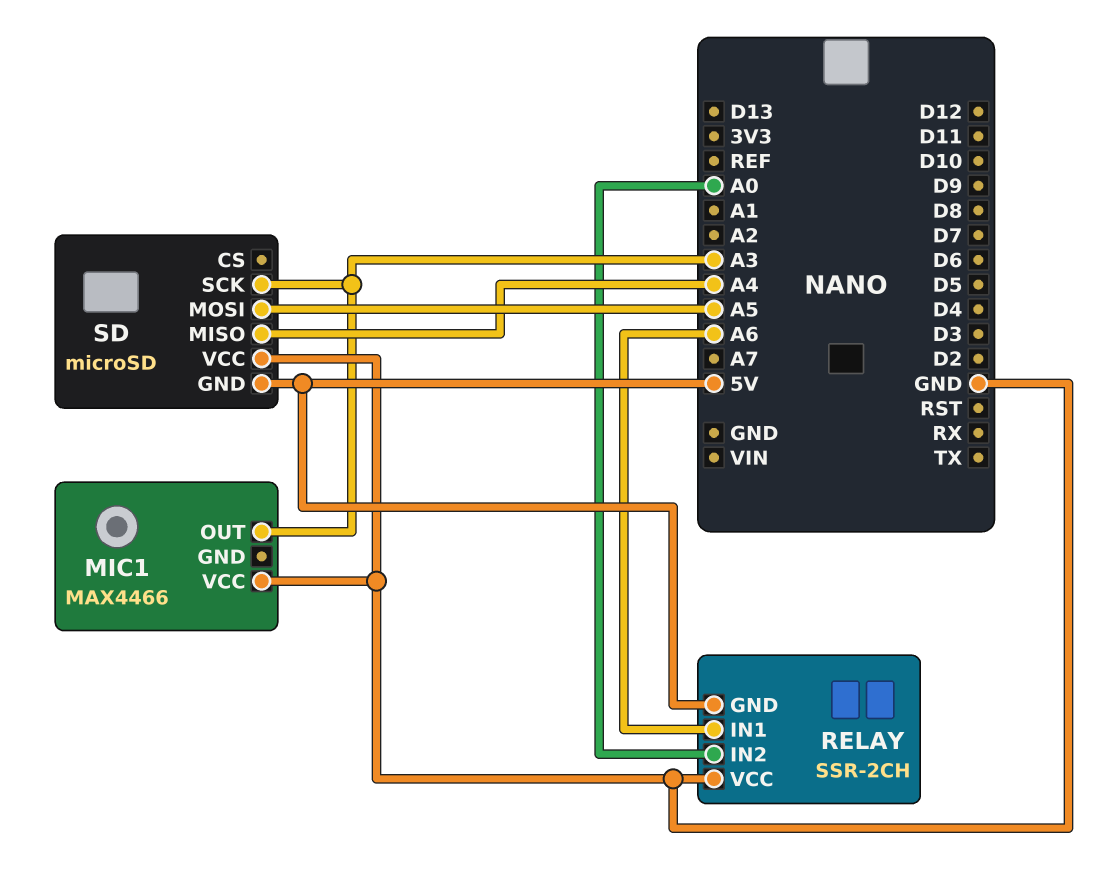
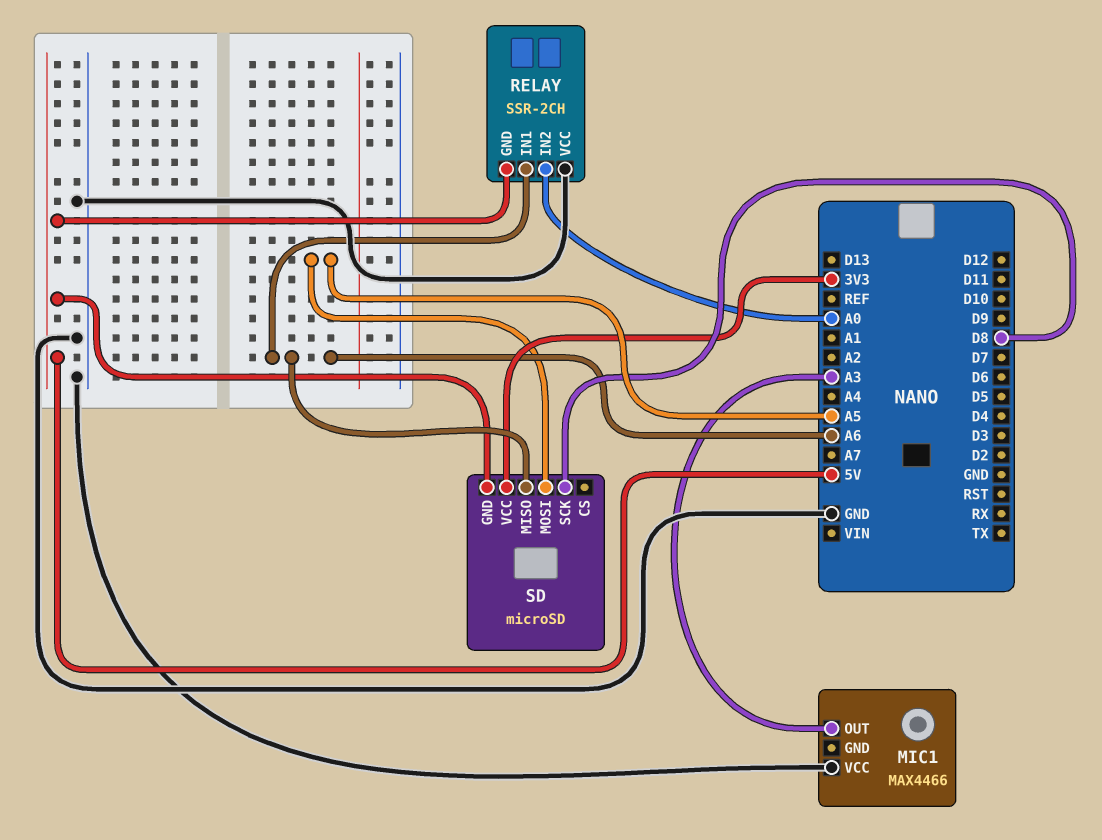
SD pin MISO: A4 -> A6
SD pin SCK: A3 -> D8
SD pin VCC: GND -> 3V3

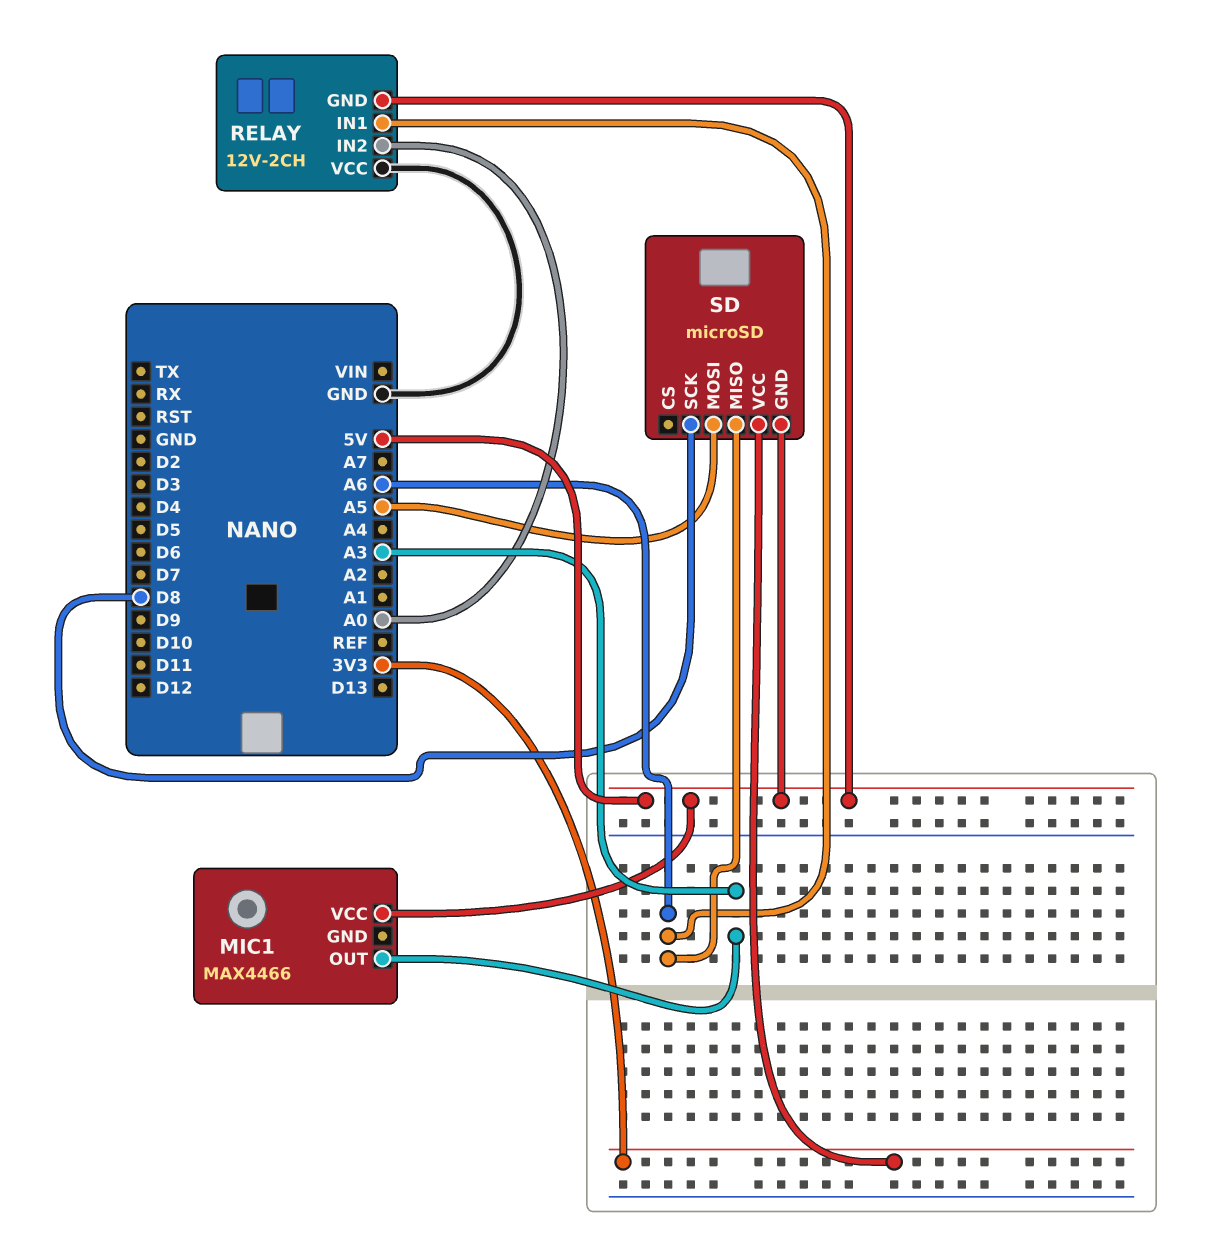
MIC1 pin VCC: GND -> 5V
RELAY: SSR-2CH -> 12V-2CH

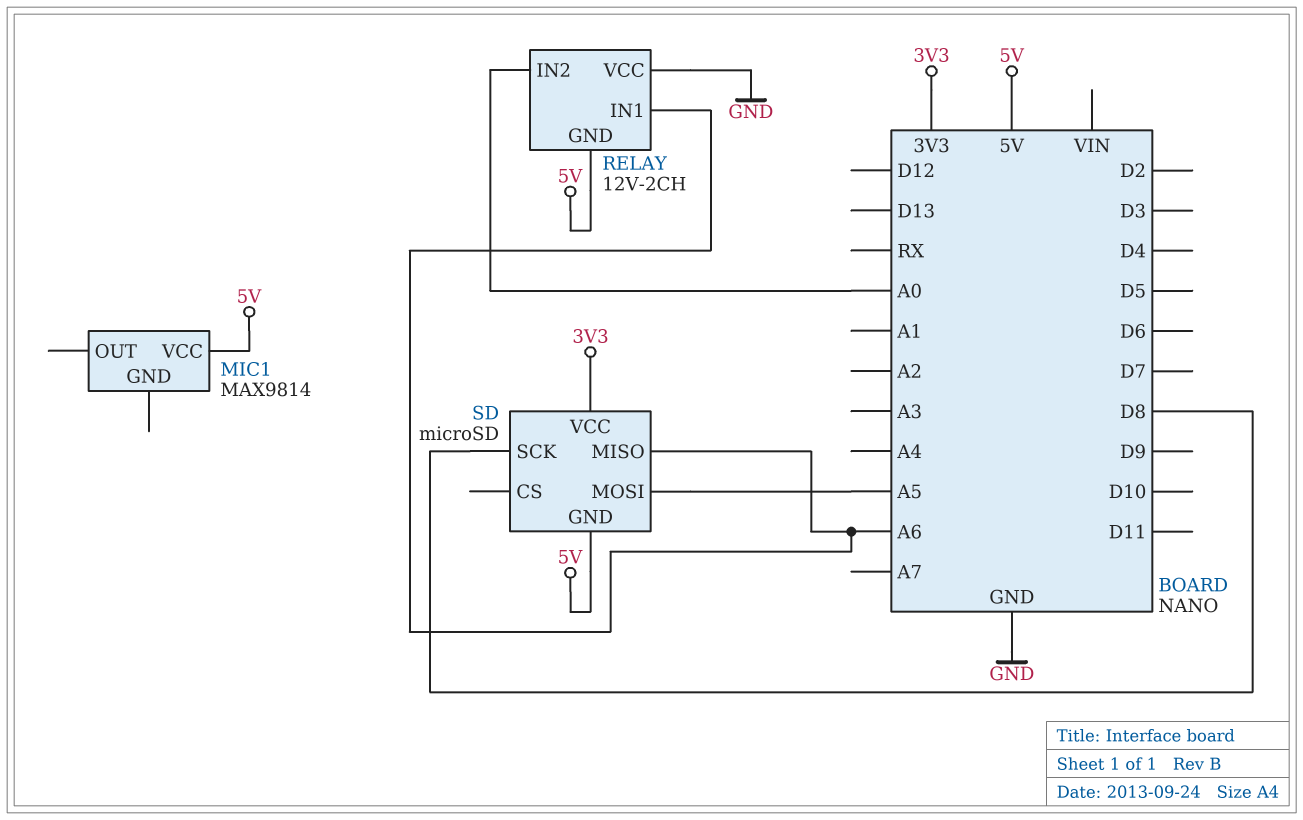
MIC1: MAX4466 -> MAX9814
MIC1 pin OUT: A3 -> none

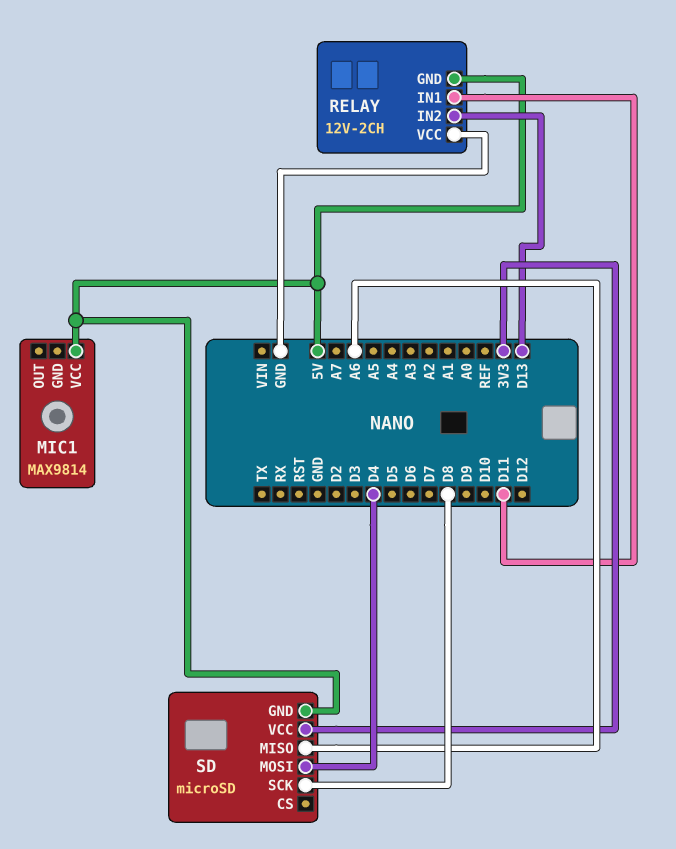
RELAY pin IN1: A6 -> D11
RELAY pin IN2: A0 -> D13
SD pin MOSI: A5 -> D4

